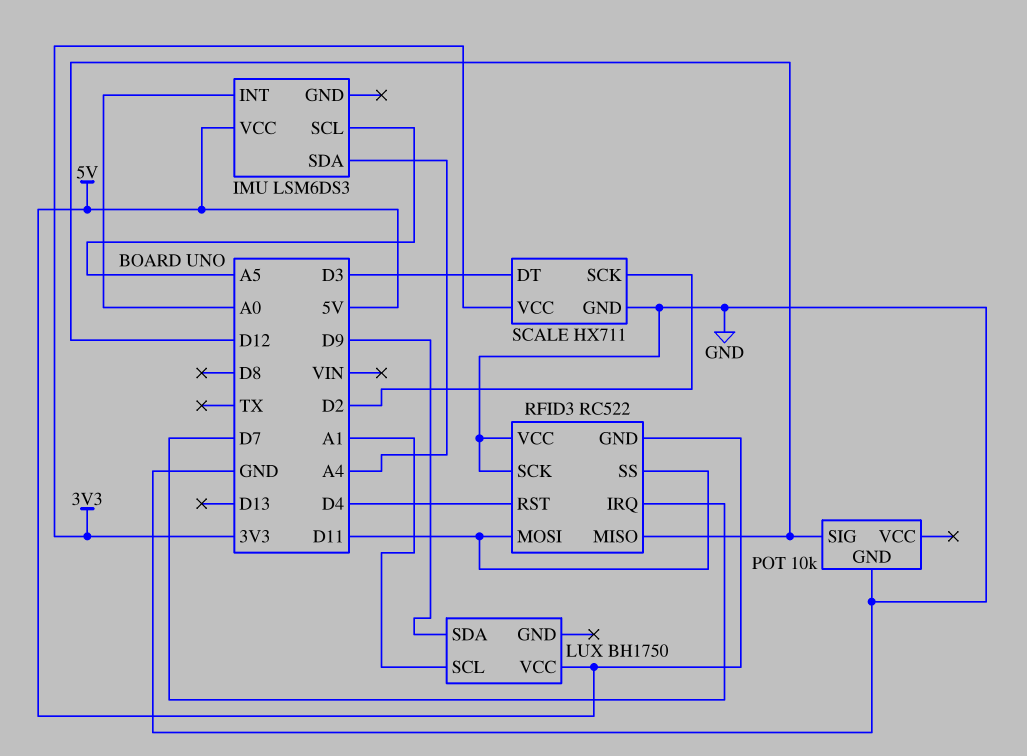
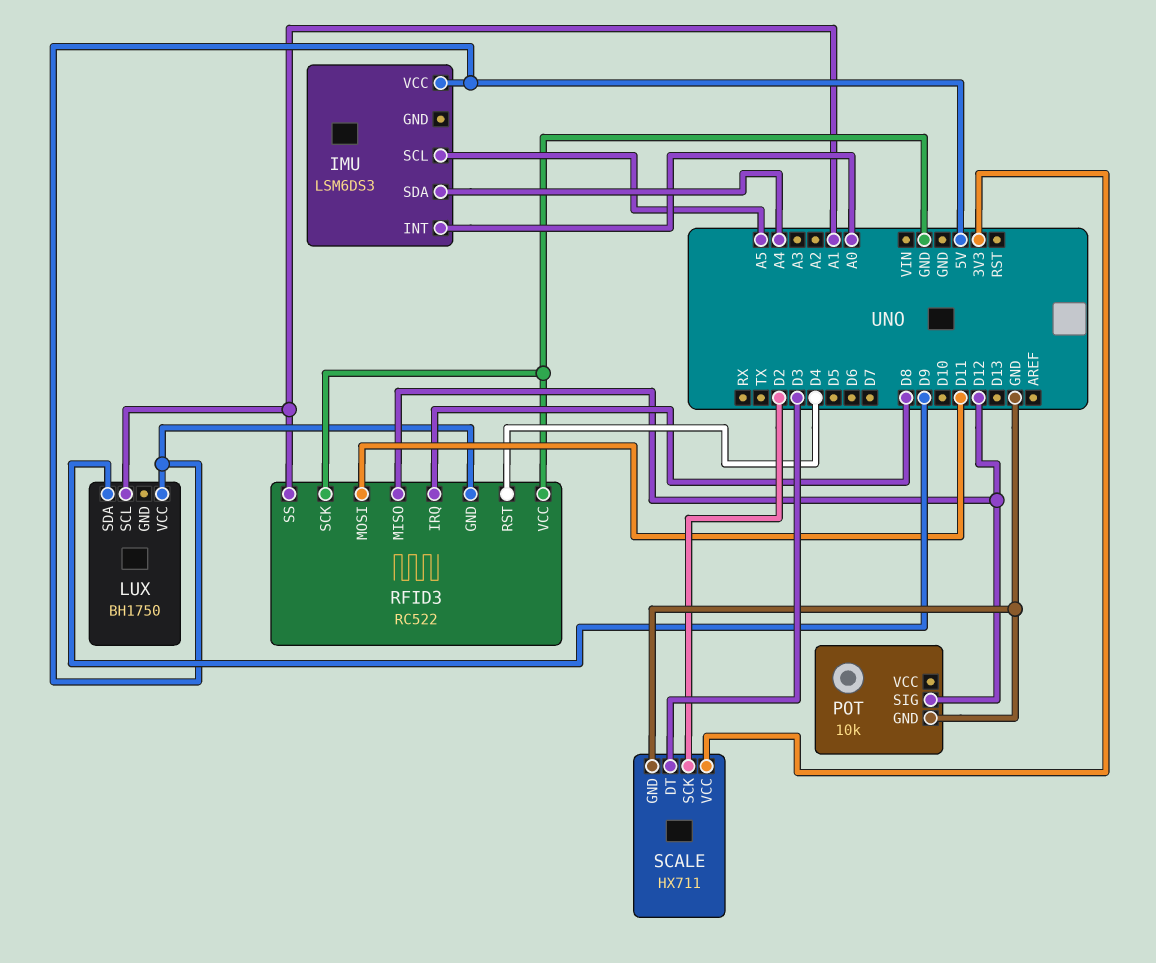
RFID3 pin IRQ: D7 -> D8
RFID3 pin SS: D11 -> A1

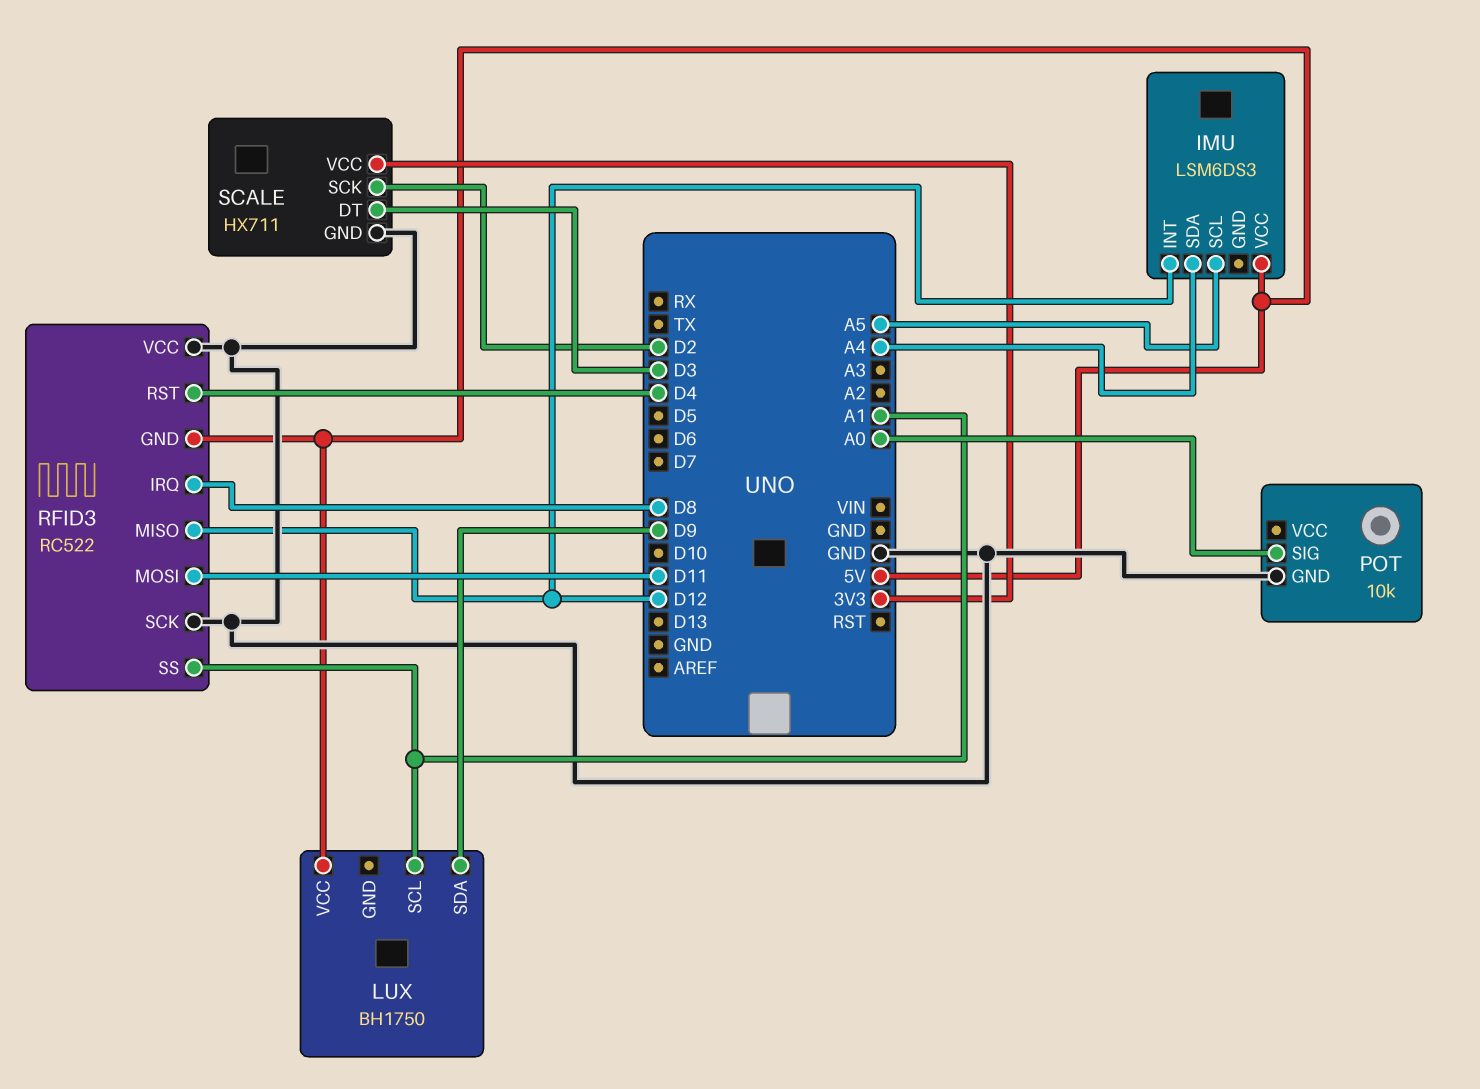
IMU pin INT: A0 -> D12
POT pin SIG: D12 -> A0

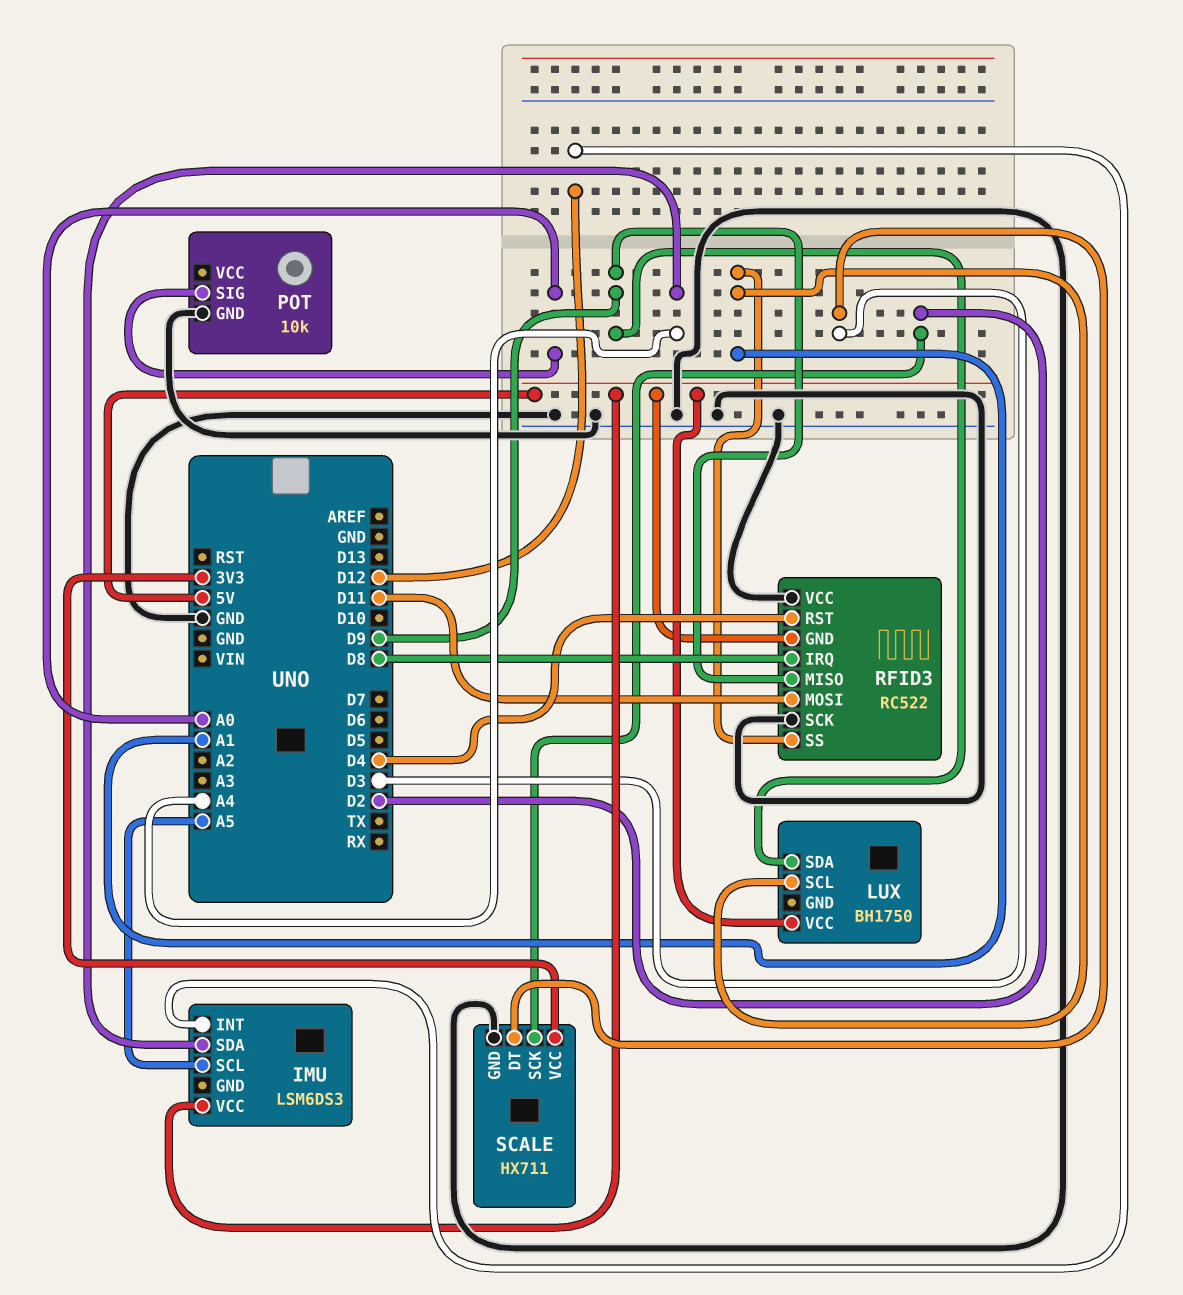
RFID3 pin MISO: D12 -> D9

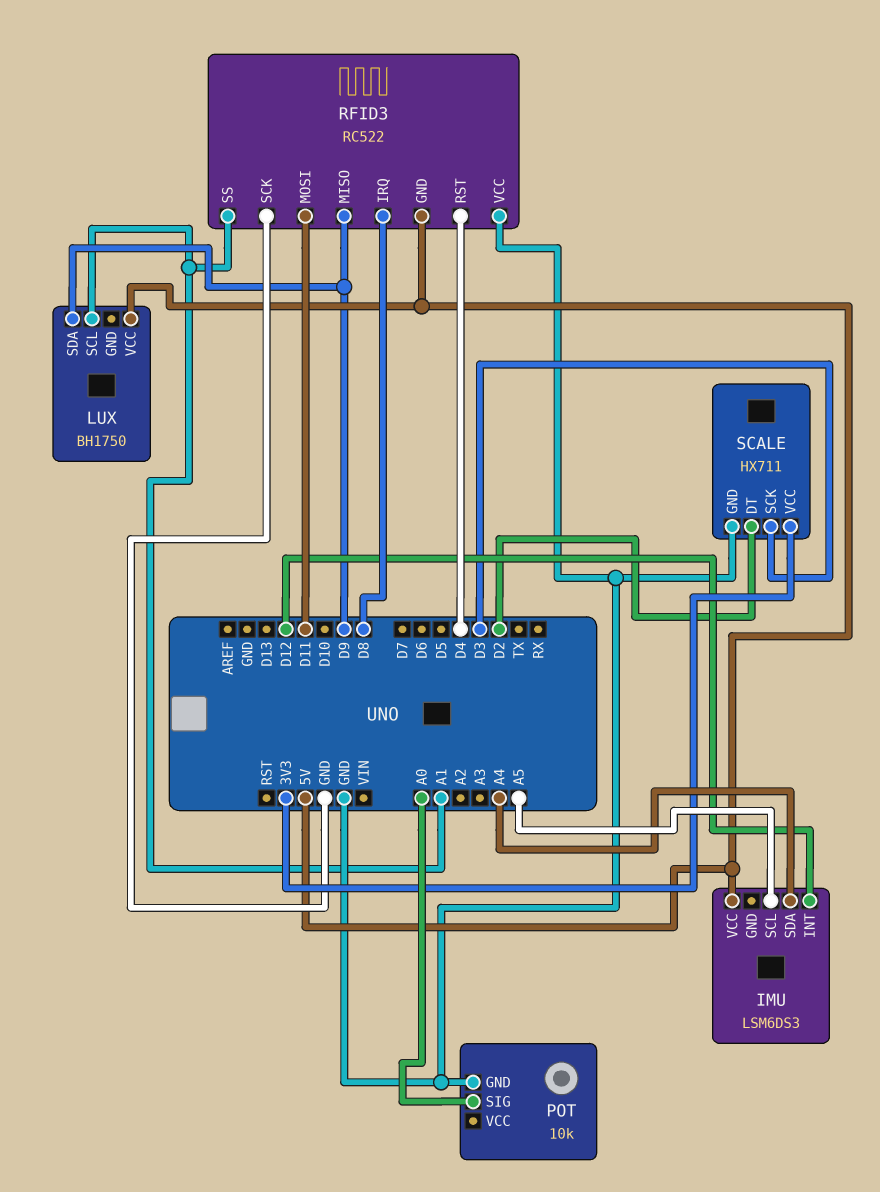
SCALE pin DT: D3 -> D2
SCALE pin SCK: D2 -> D3

